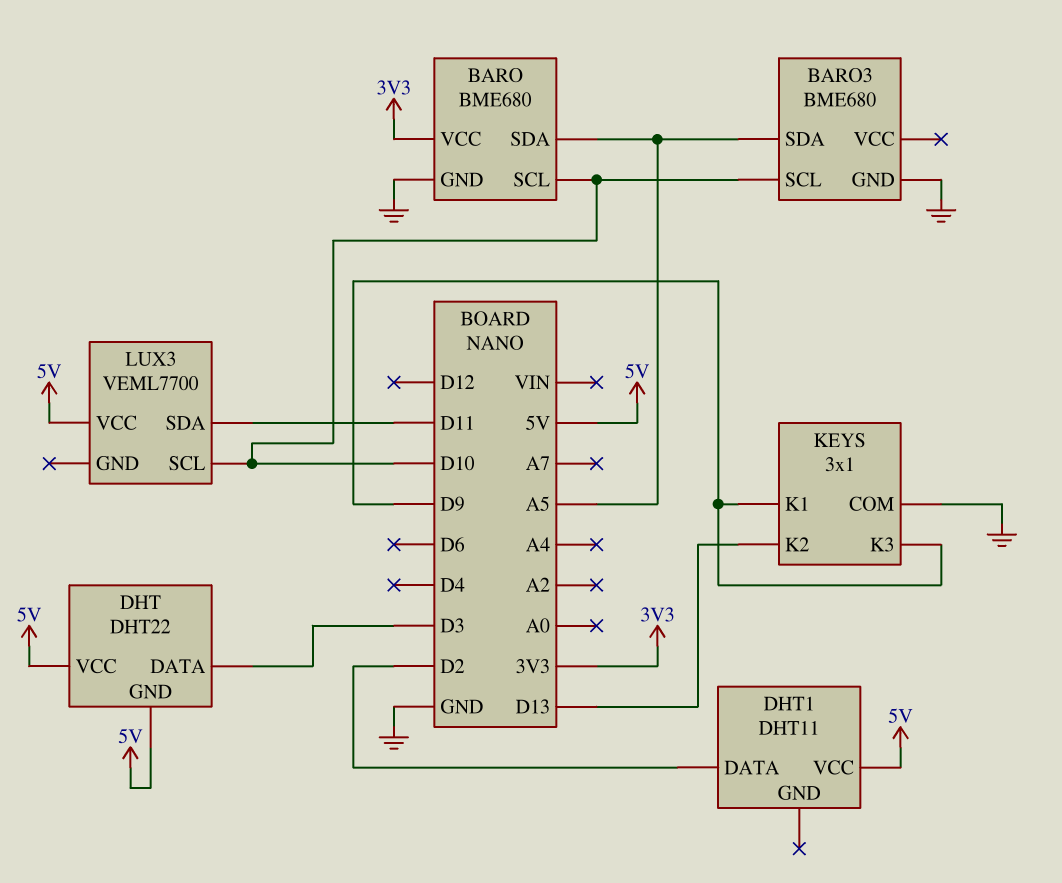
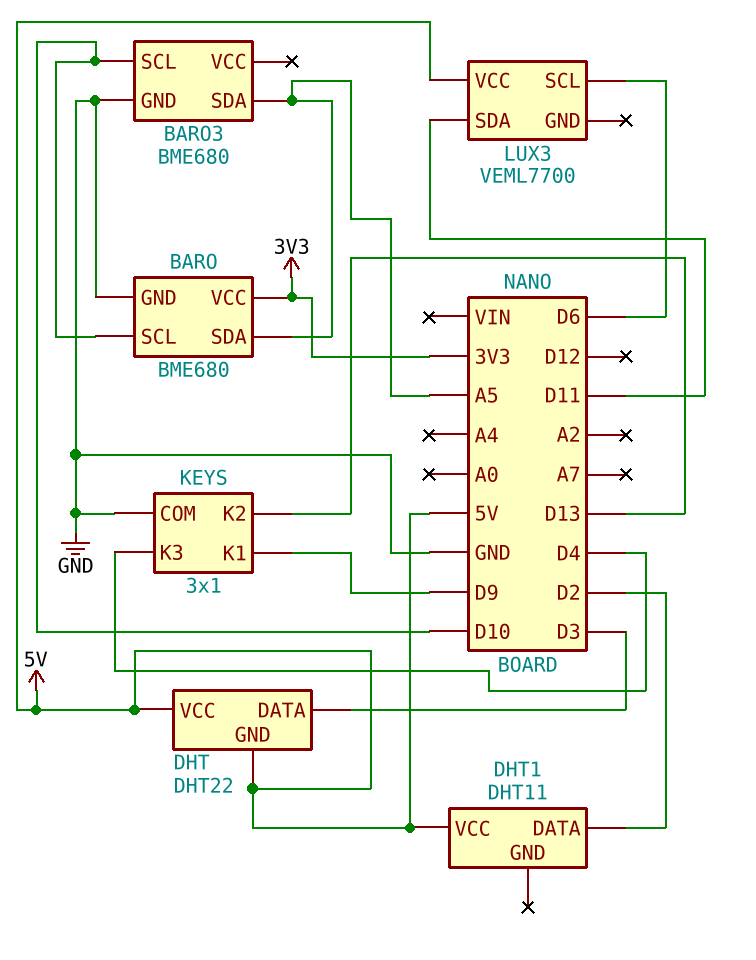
KEYS pin K3: D9 -> D4
LUX3 pin SCL: D10 -> D6

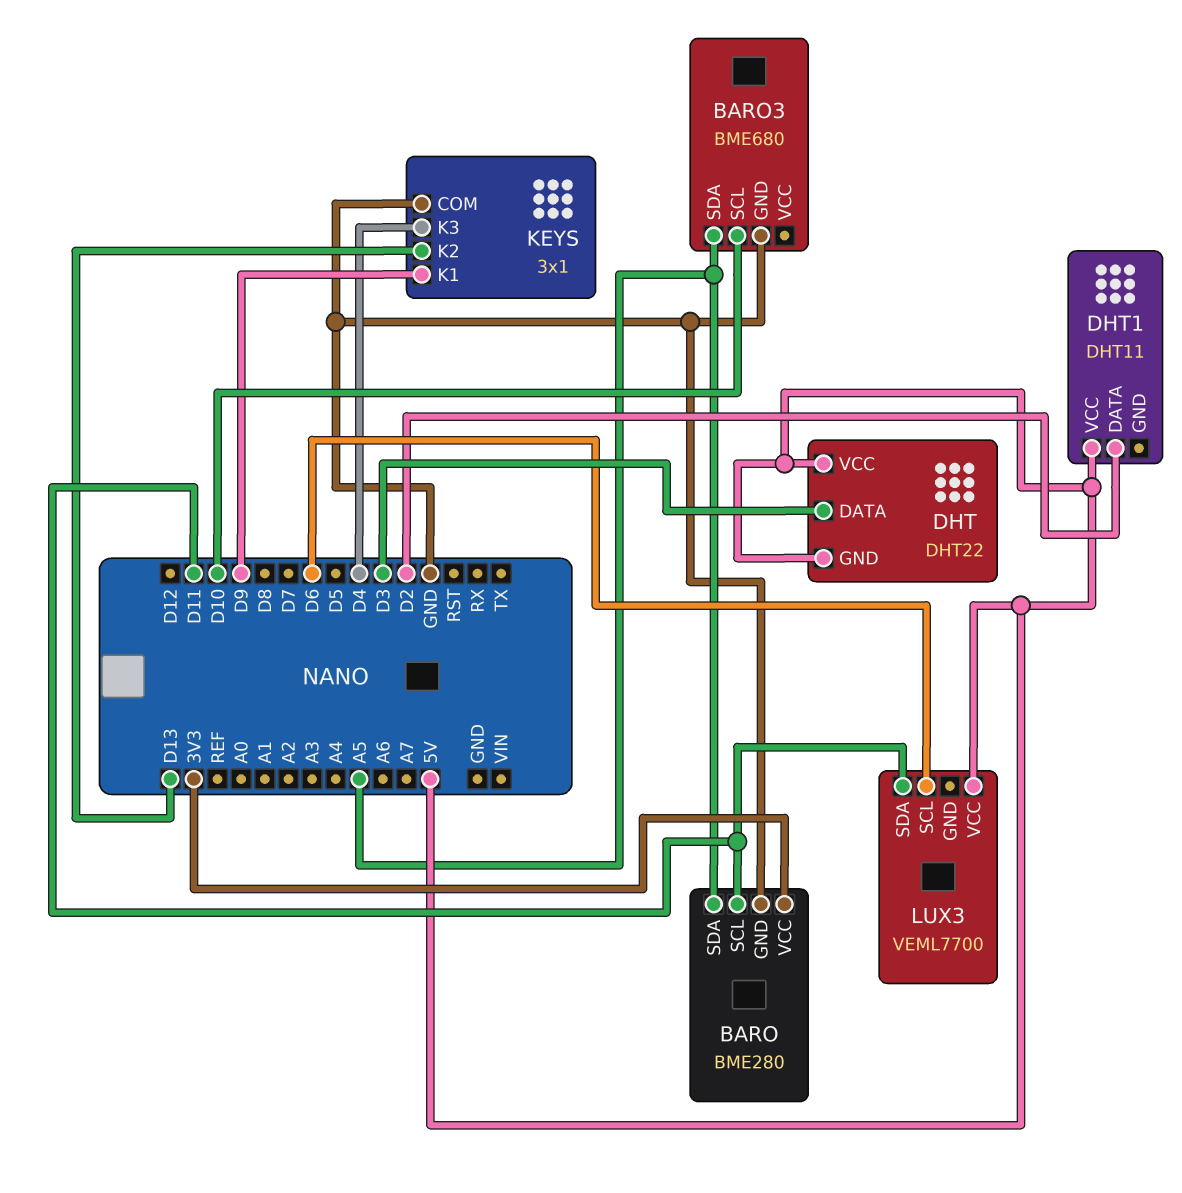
BARO: BME680 -> BME280
BARO pin SCL: D10 -> D11

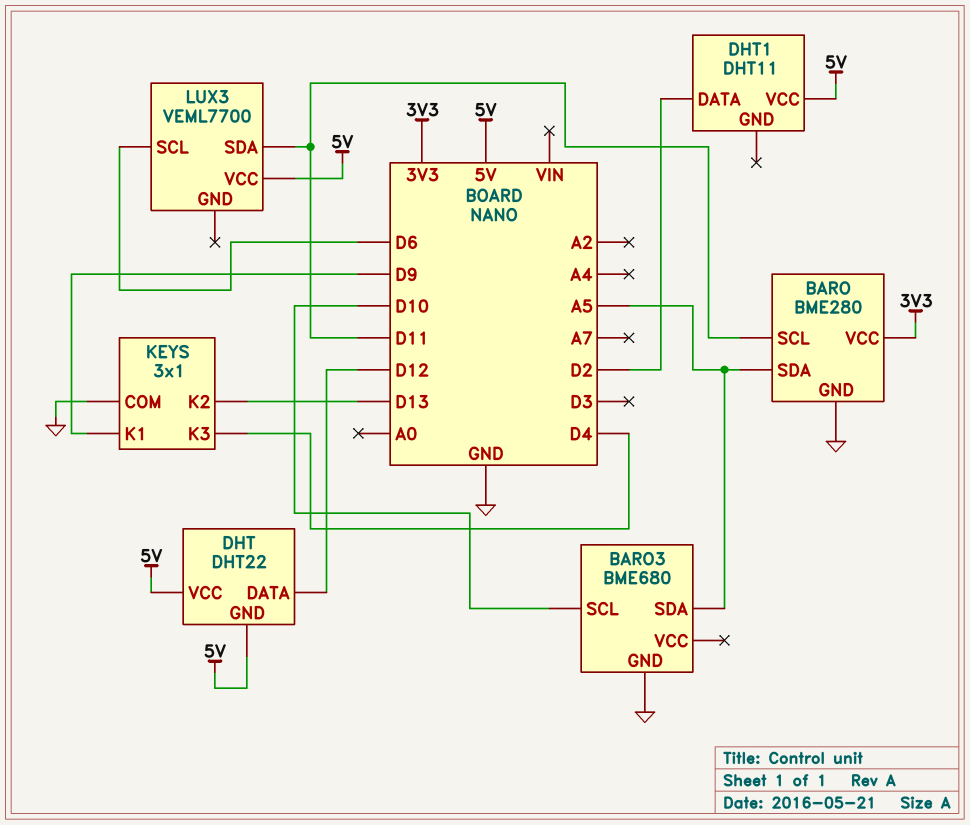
DHT pin DATA: D3 -> D12

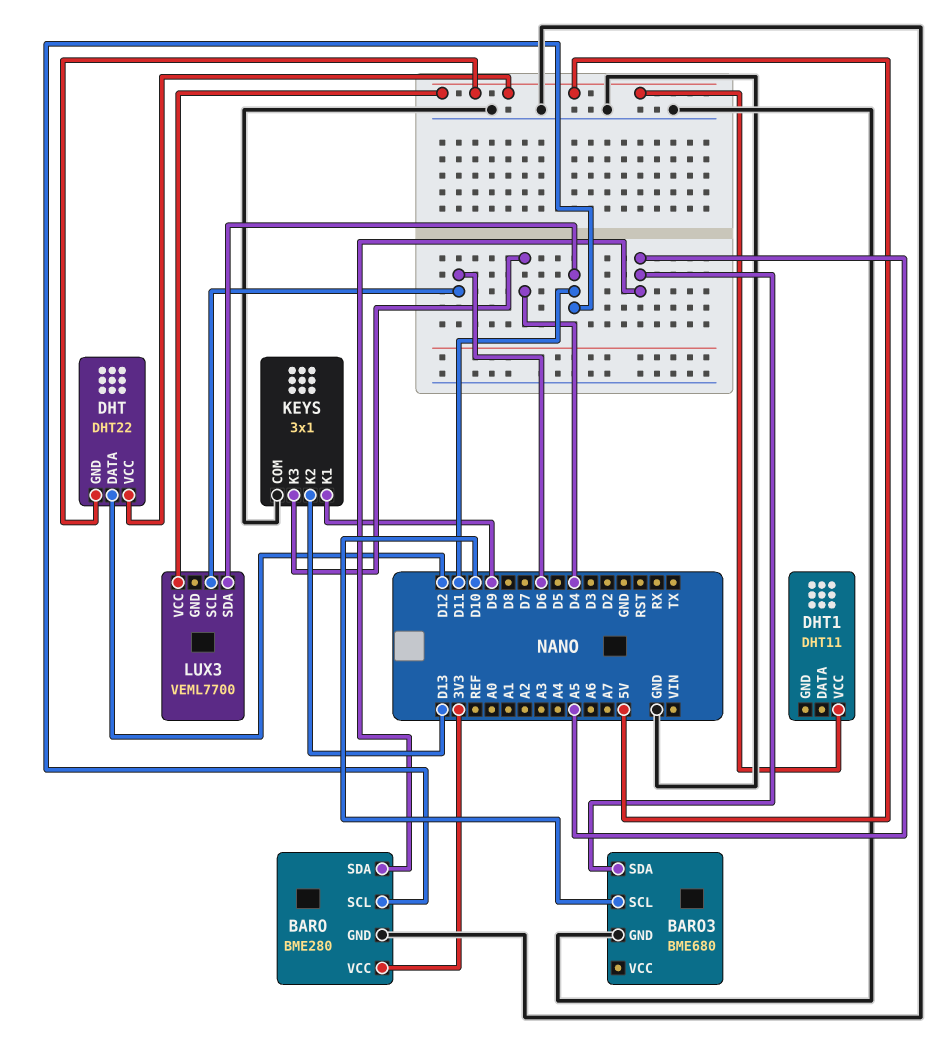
DHT1 pin DATA: D2 -> none

